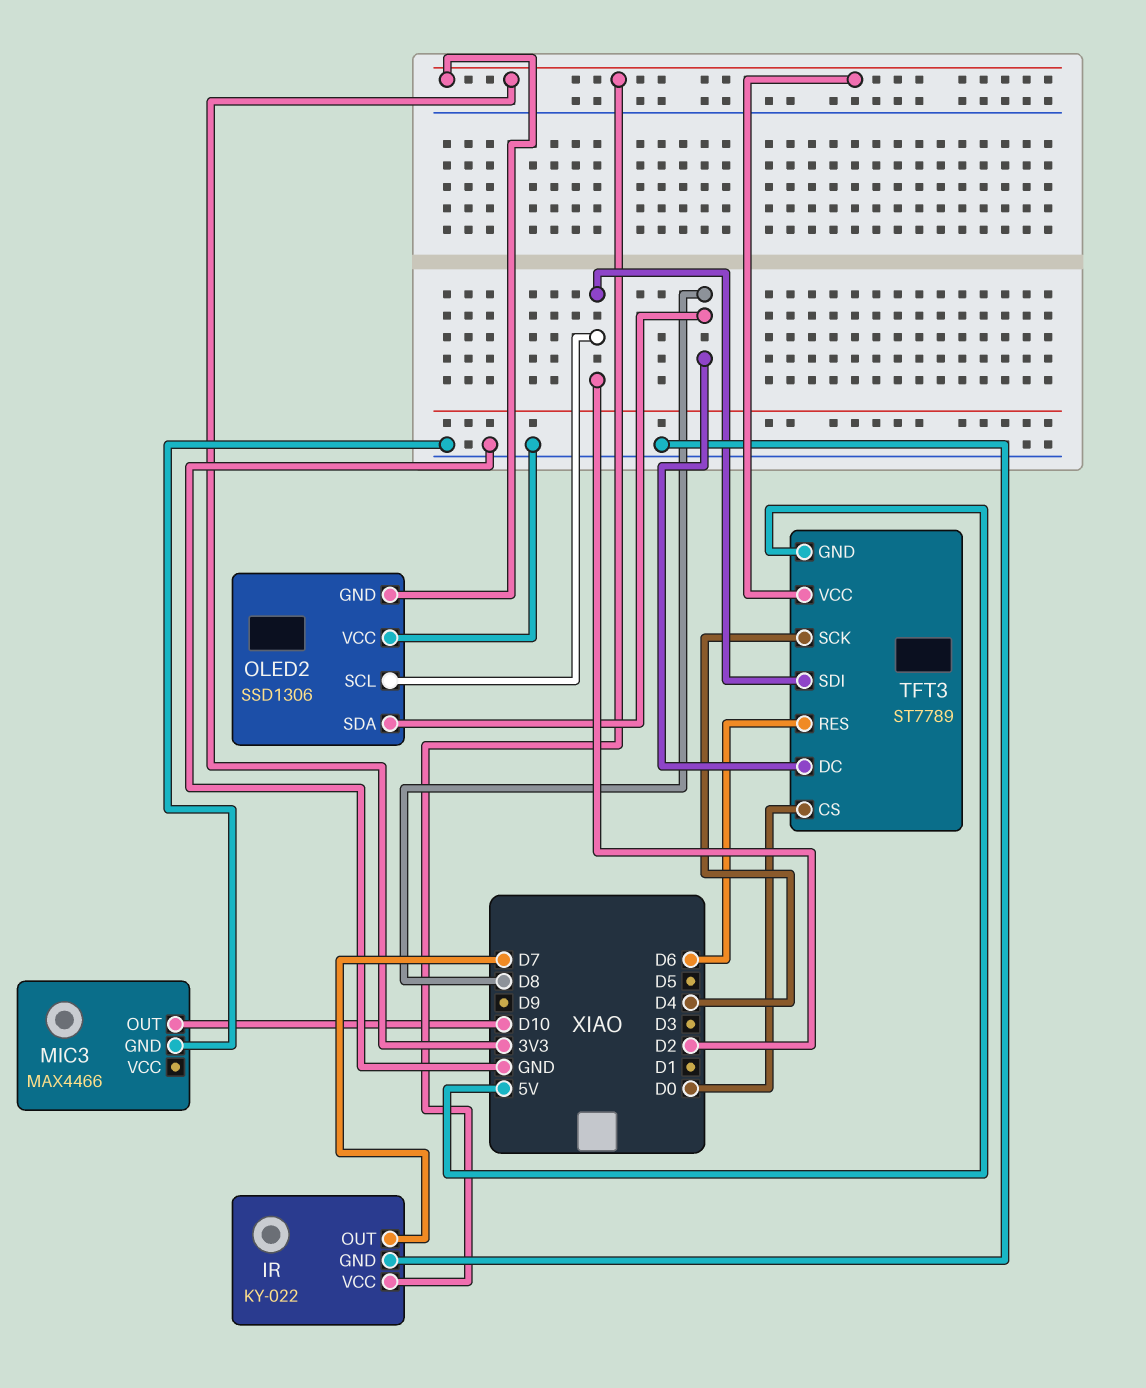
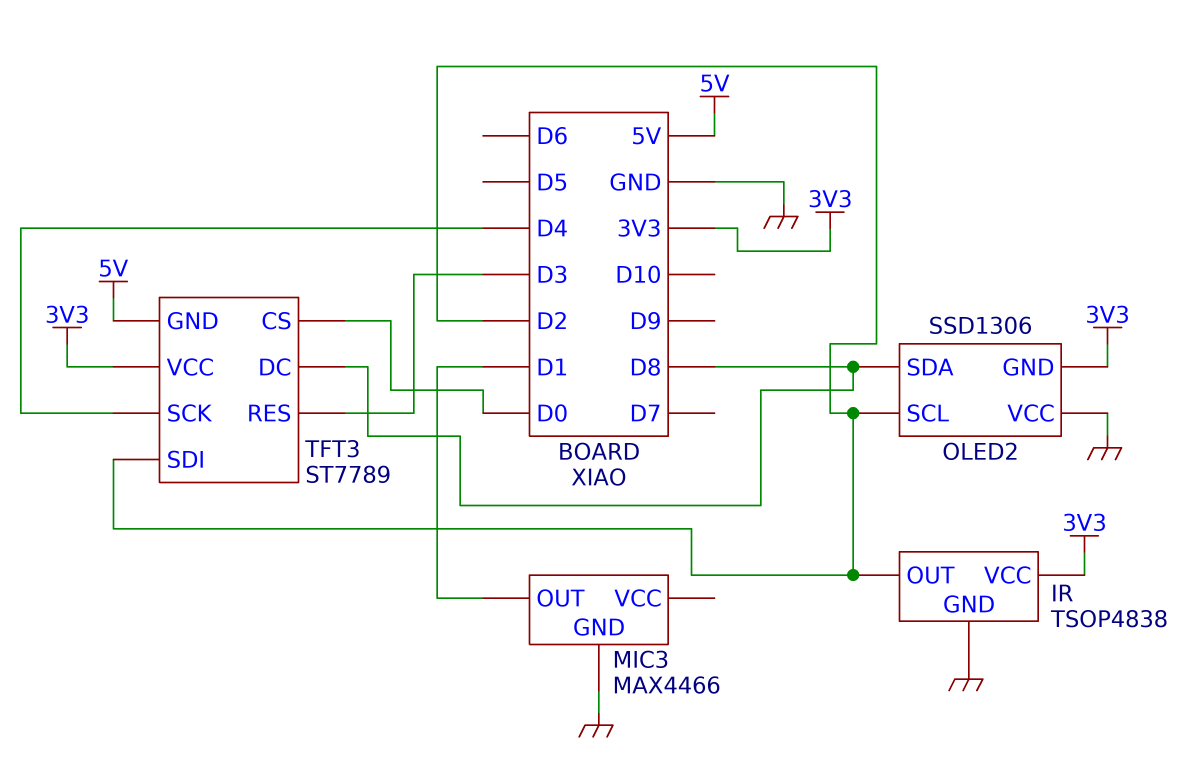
IR: KY-022 -> TSOP4838
IR pin OUT: D7 -> D2
MIC3 pin OUT: D10 -> D1
TFT3 pin RES: D6 -> D3

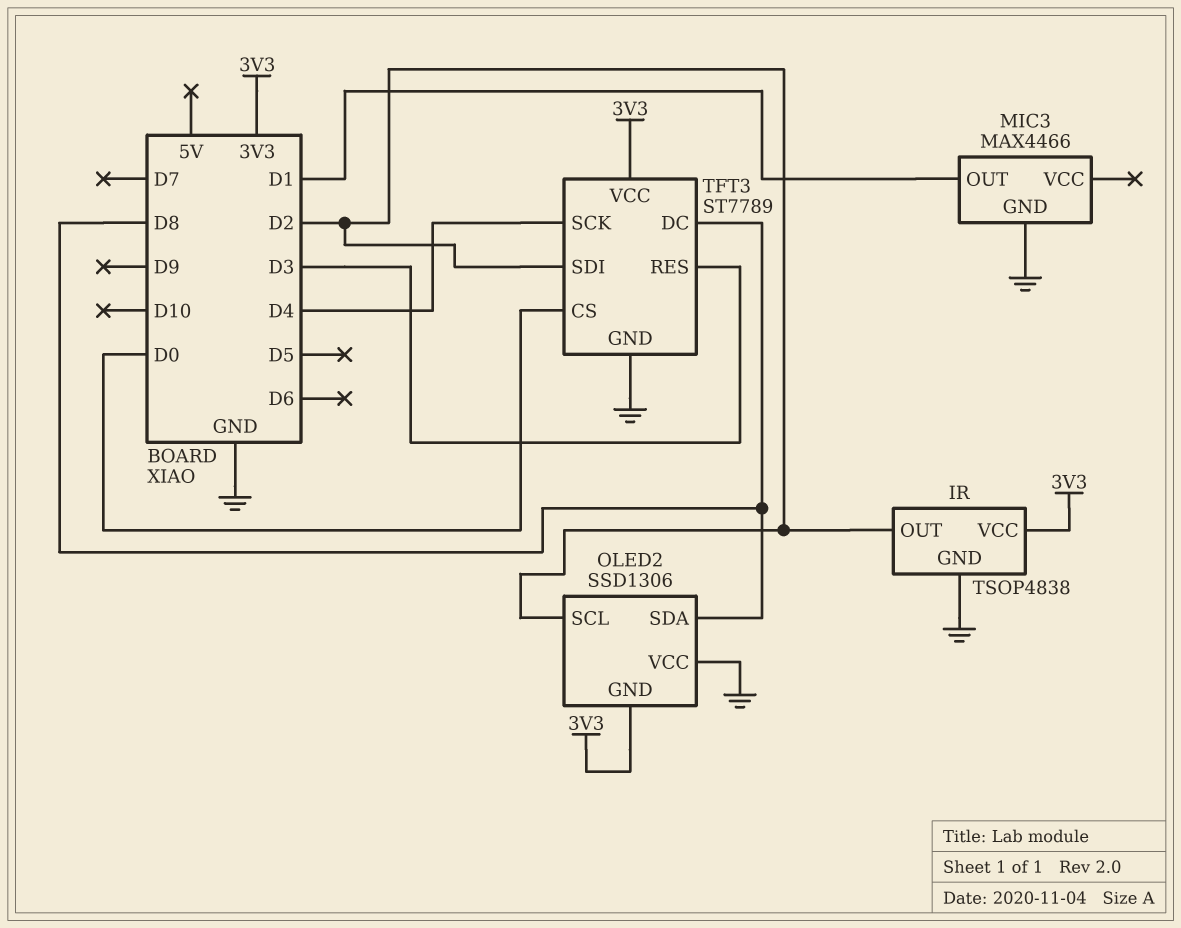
TFT3 pin GND: 5V -> GND

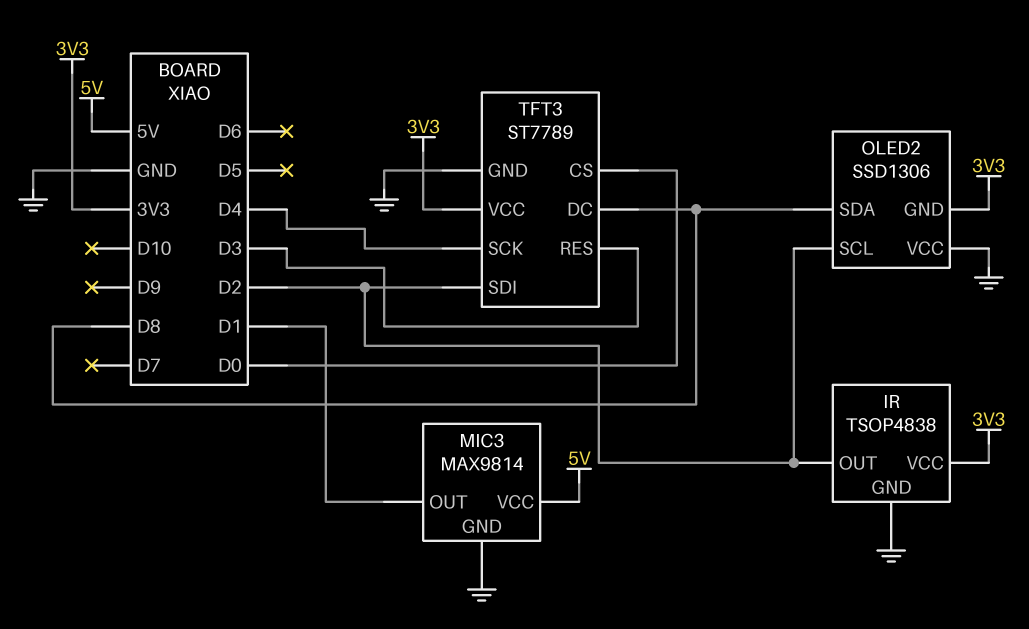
MIC3: MAX4466 -> MAX9814
MIC3 pin VCC: none -> 5V

